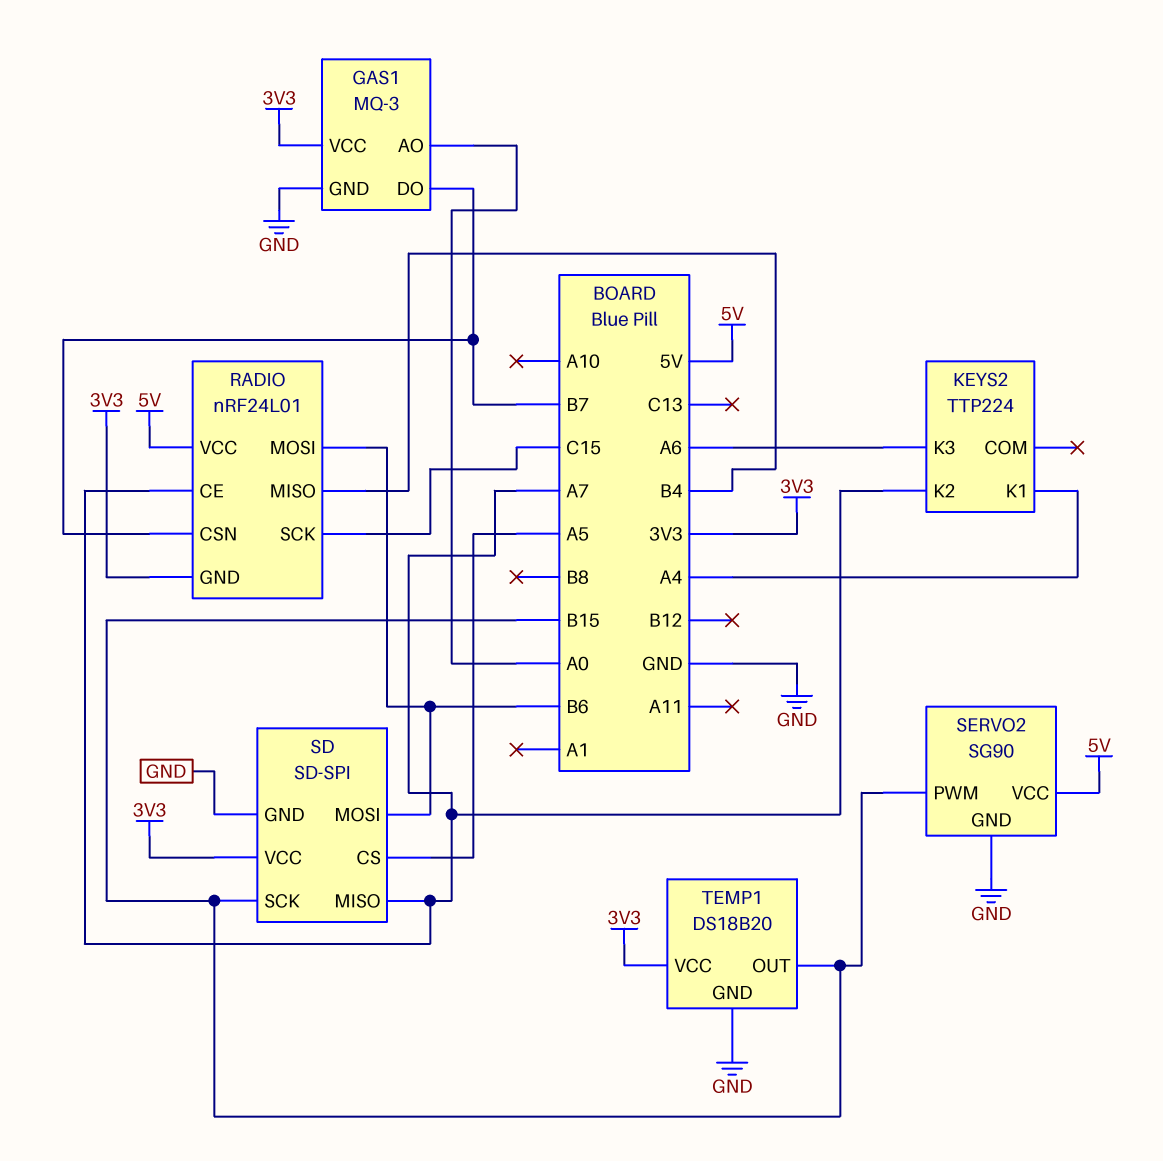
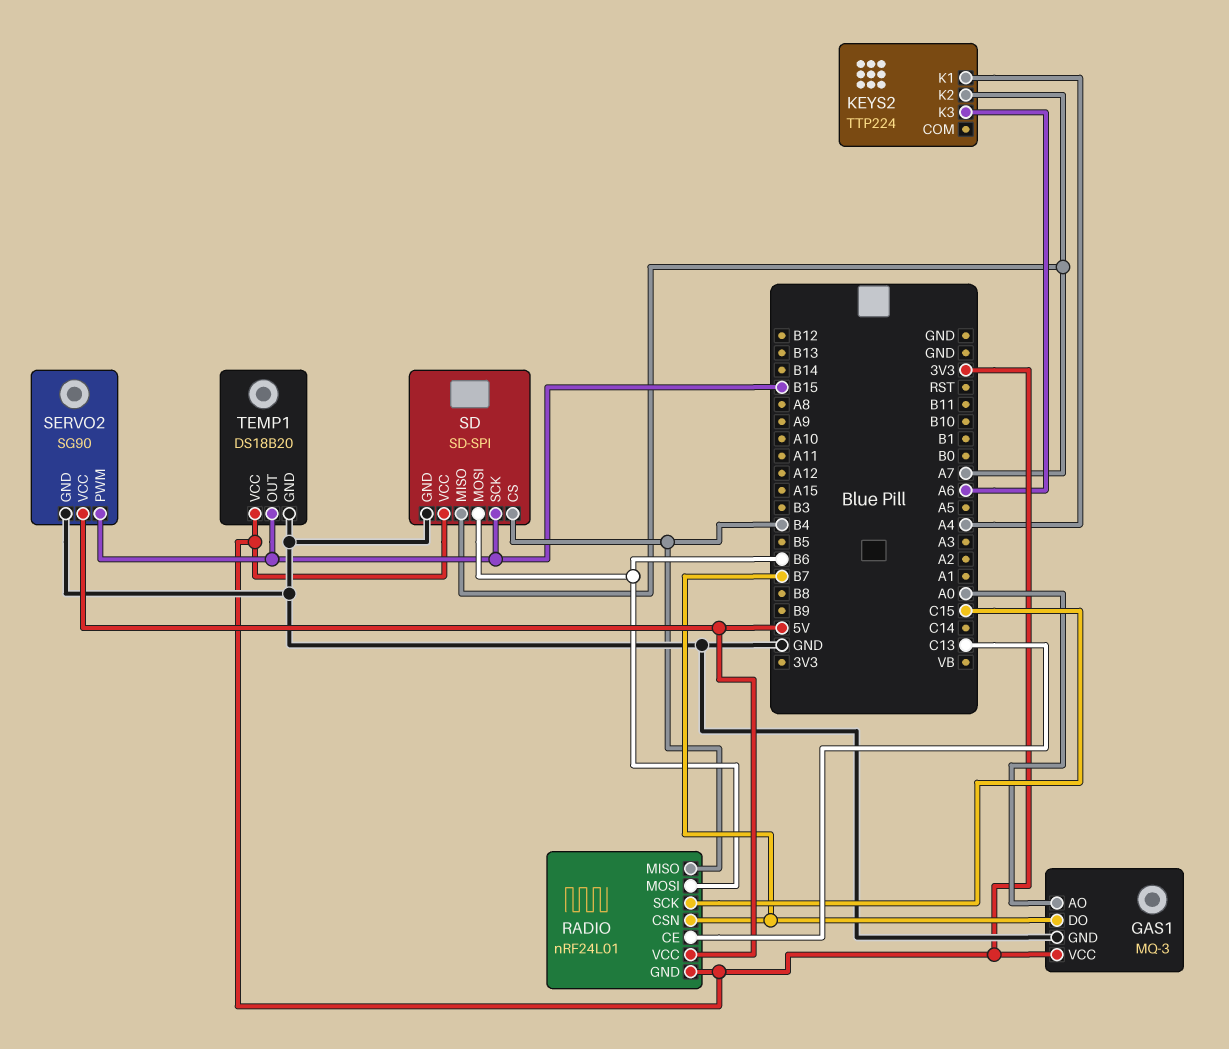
RADIO pin CE: A7 -> C13
SD pin CS: A5 -> B4

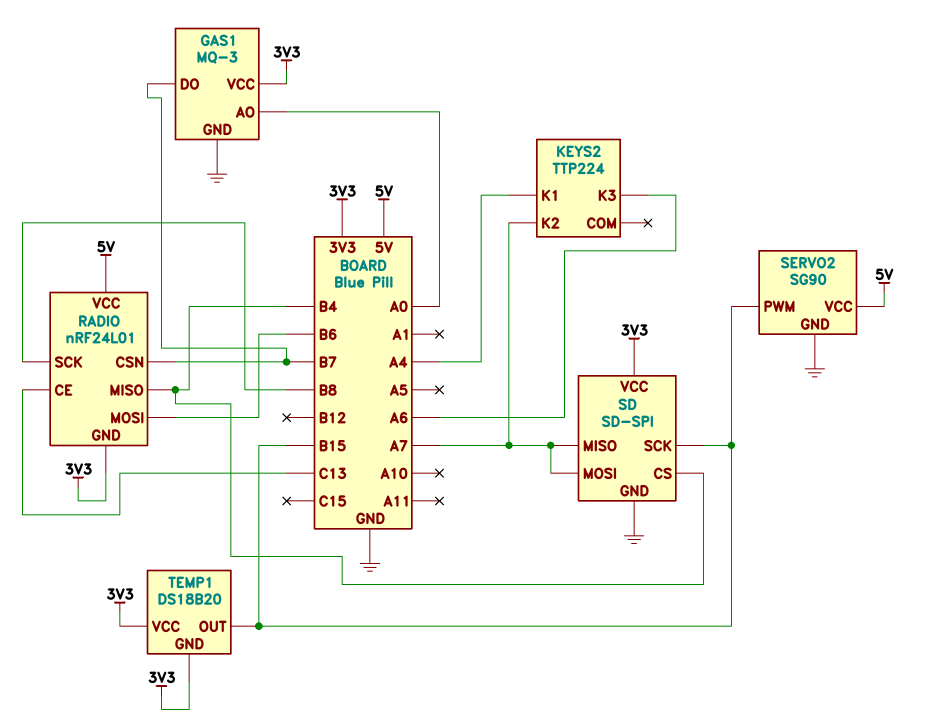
RADIO pin SCK: C15 -> B8
SD pin MOSI: B6 -> A7
TEMP1 pin GND: GND -> 3V3

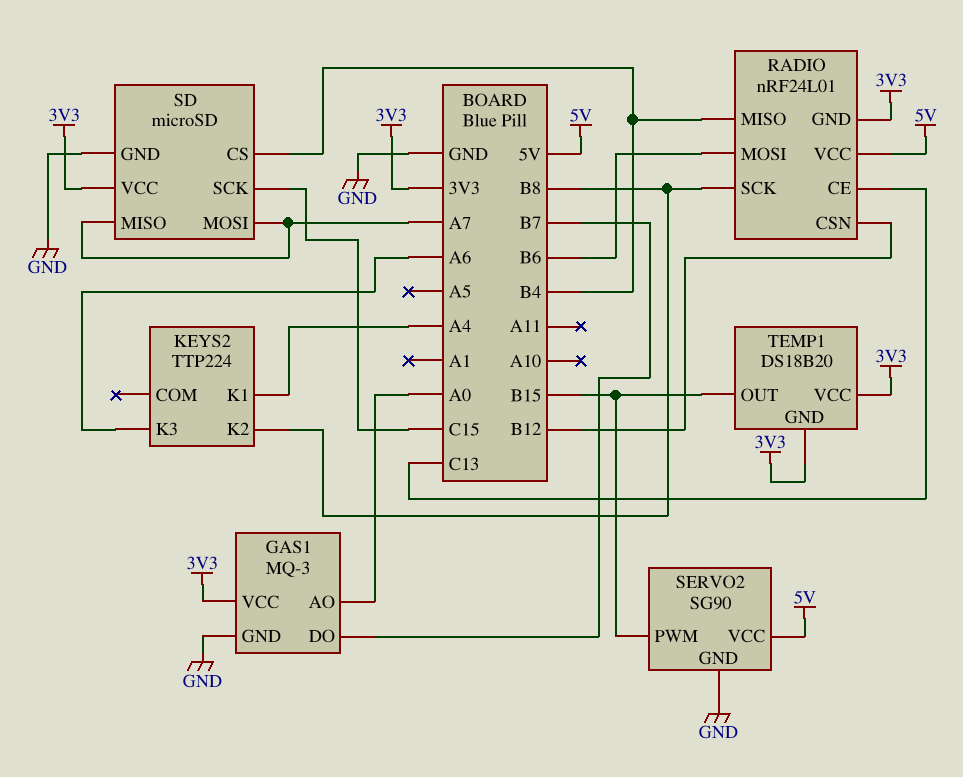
KEYS2 pin K2: A7 -> B8
RADIO pin CSN: B7 -> B12
SD: SD-SPI -> microSD
SD pin SCK: B15 -> C15

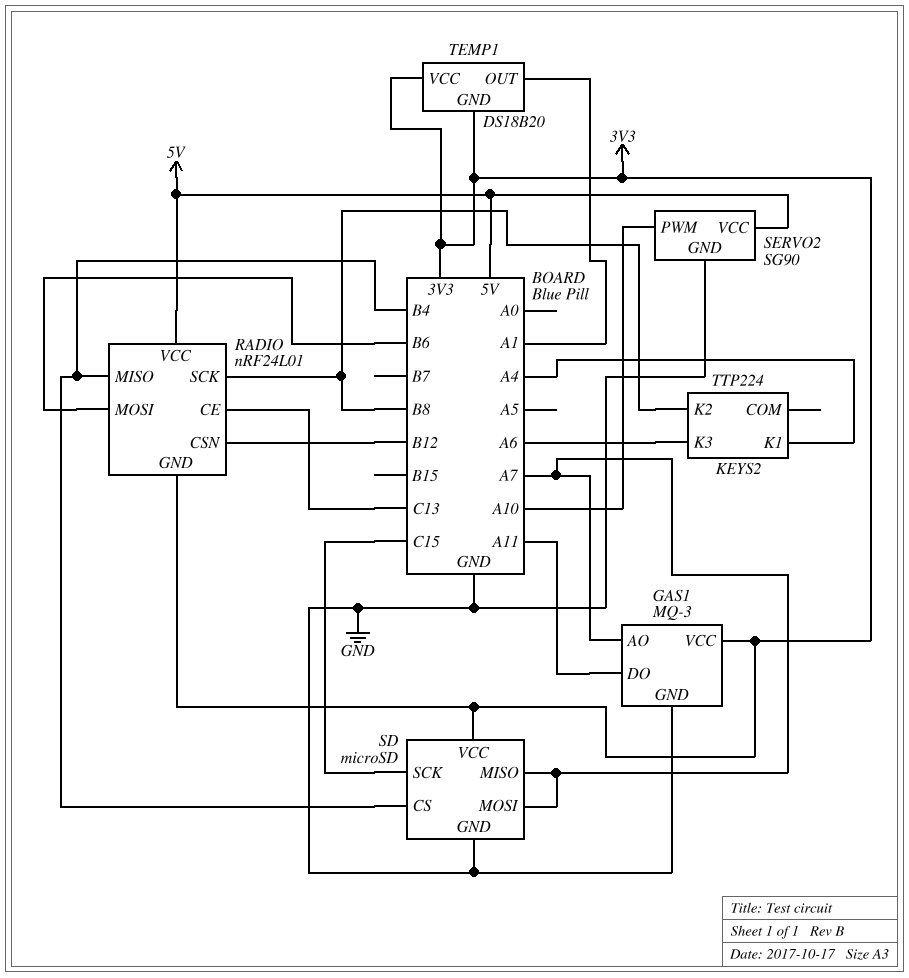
GAS1 pin AO: A0 -> A7
GAS1 pin DO: B7 -> A11
SERVO2 pin PWM: B15 -> A10
TEMP1 pin OUT: B15 -> A1

